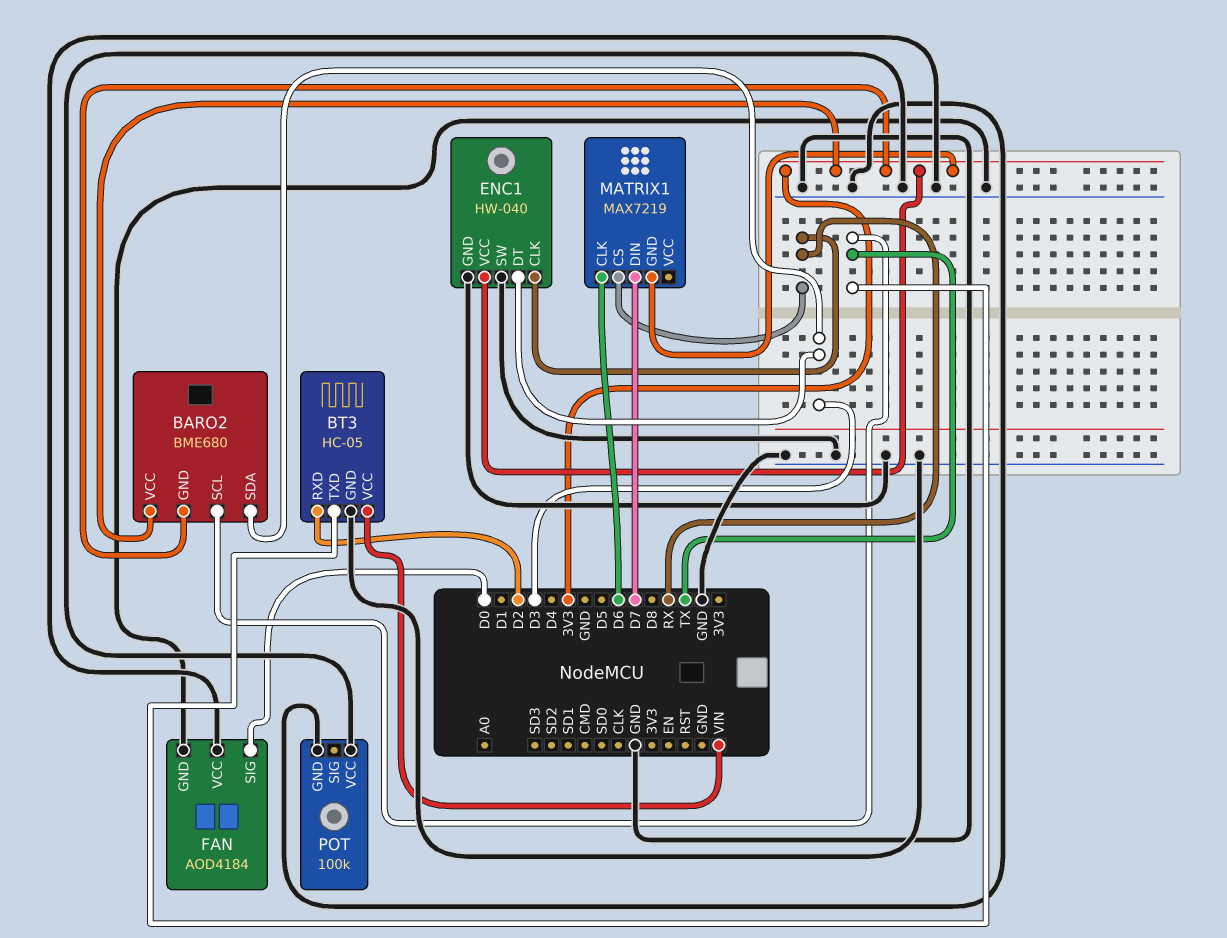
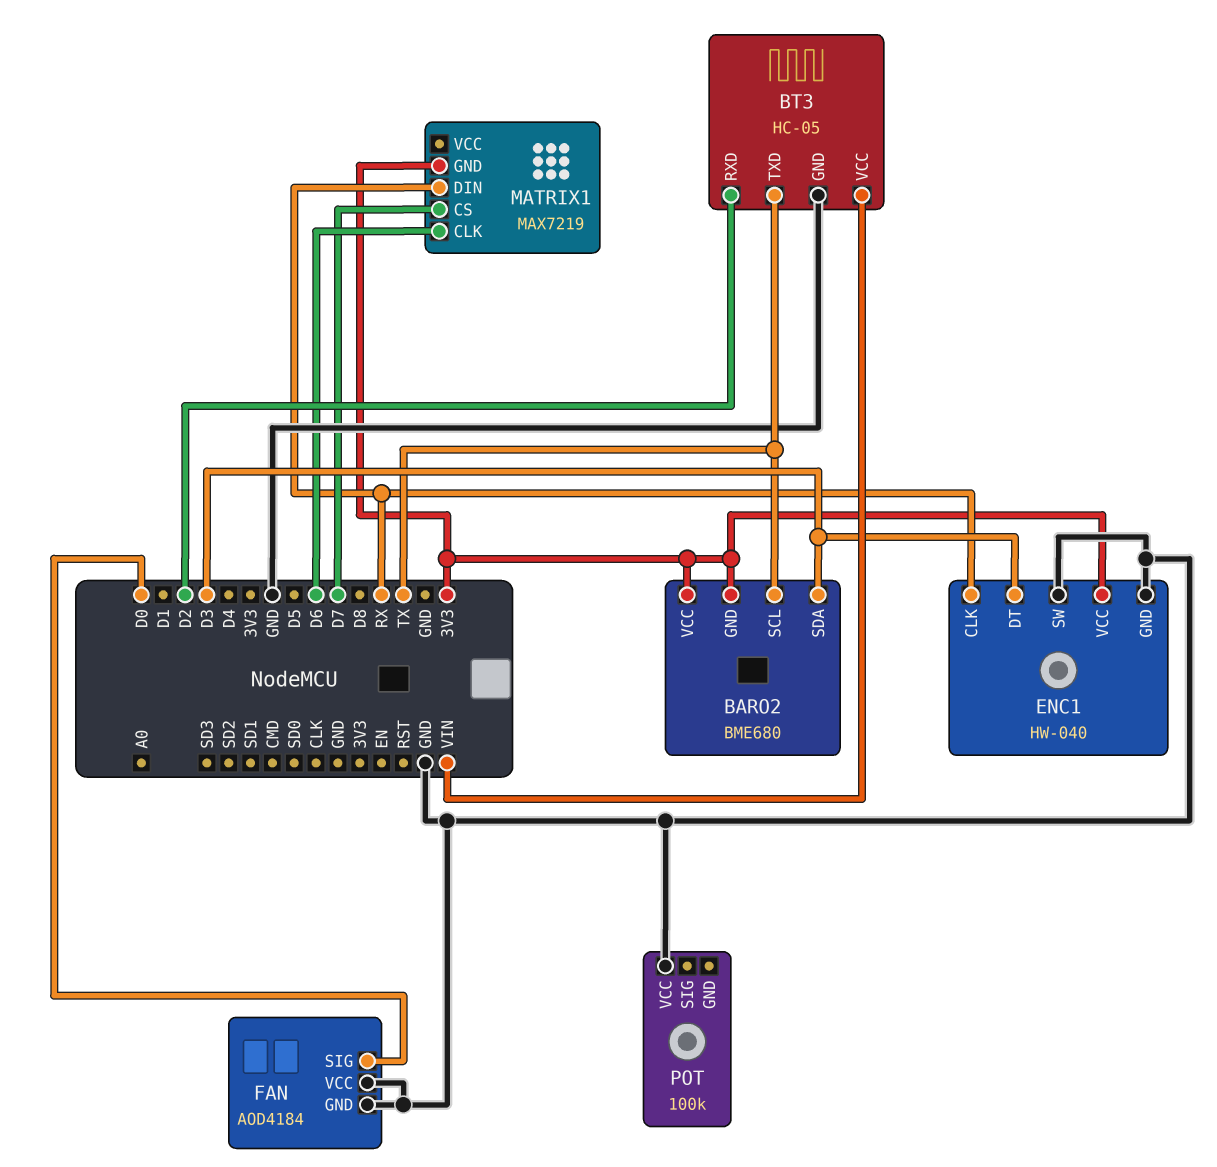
MATRIX1 pin CS: RX -> D7
MATRIX1 pin DIN: D7 -> RX
POT pin GND: GND -> none

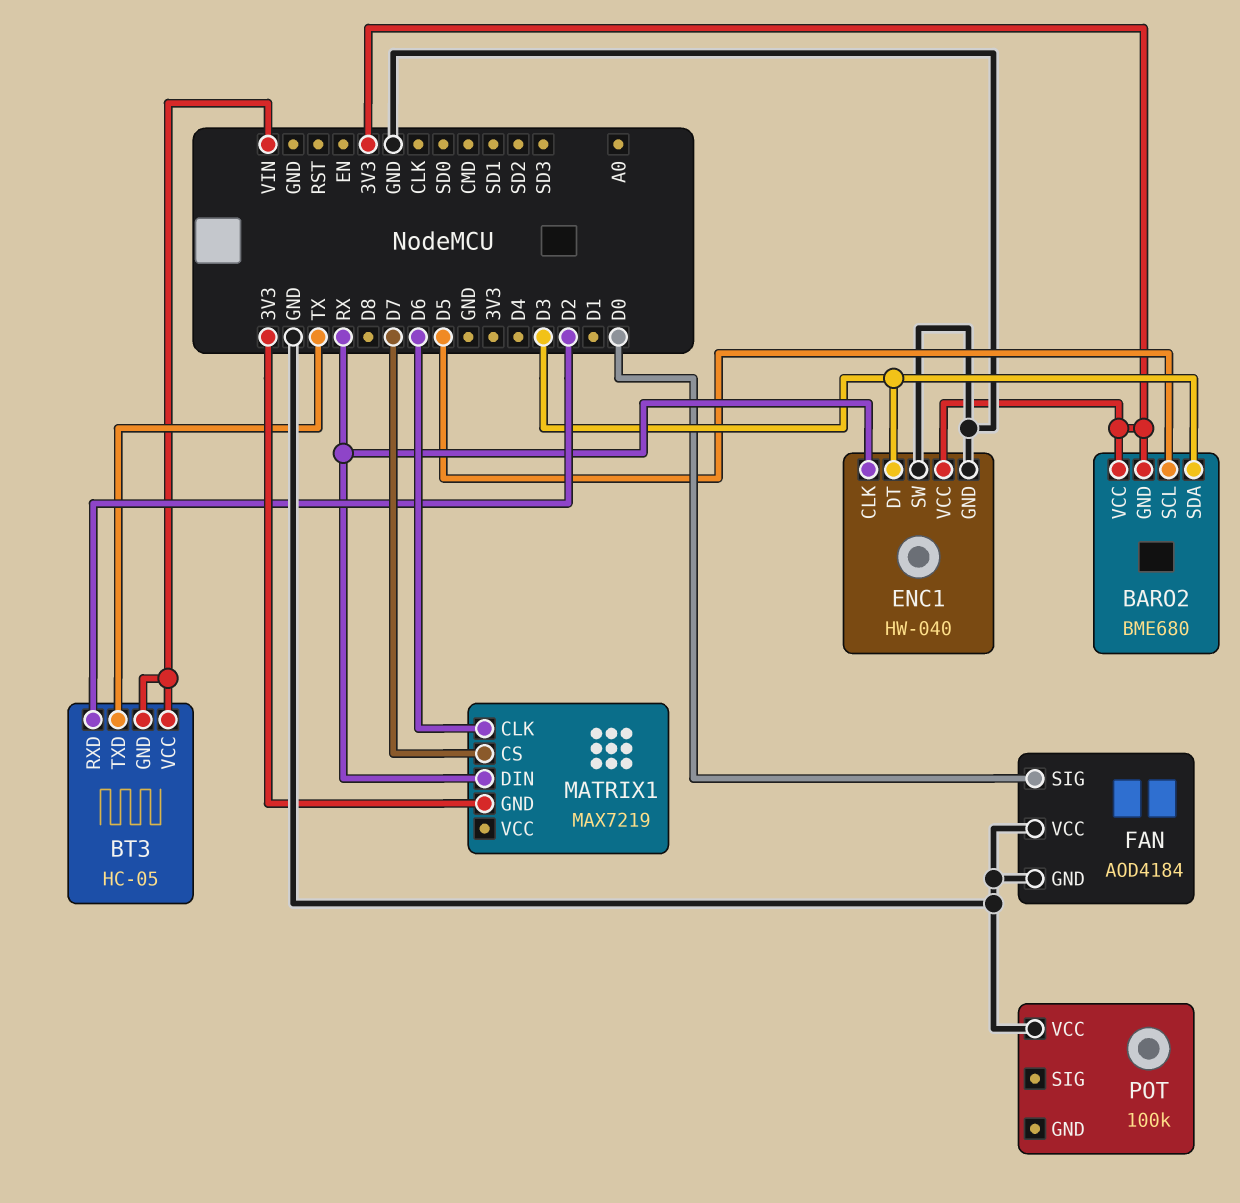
BARO2 pin SCL: TX -> D5
BT3 pin GND: GND -> VIN

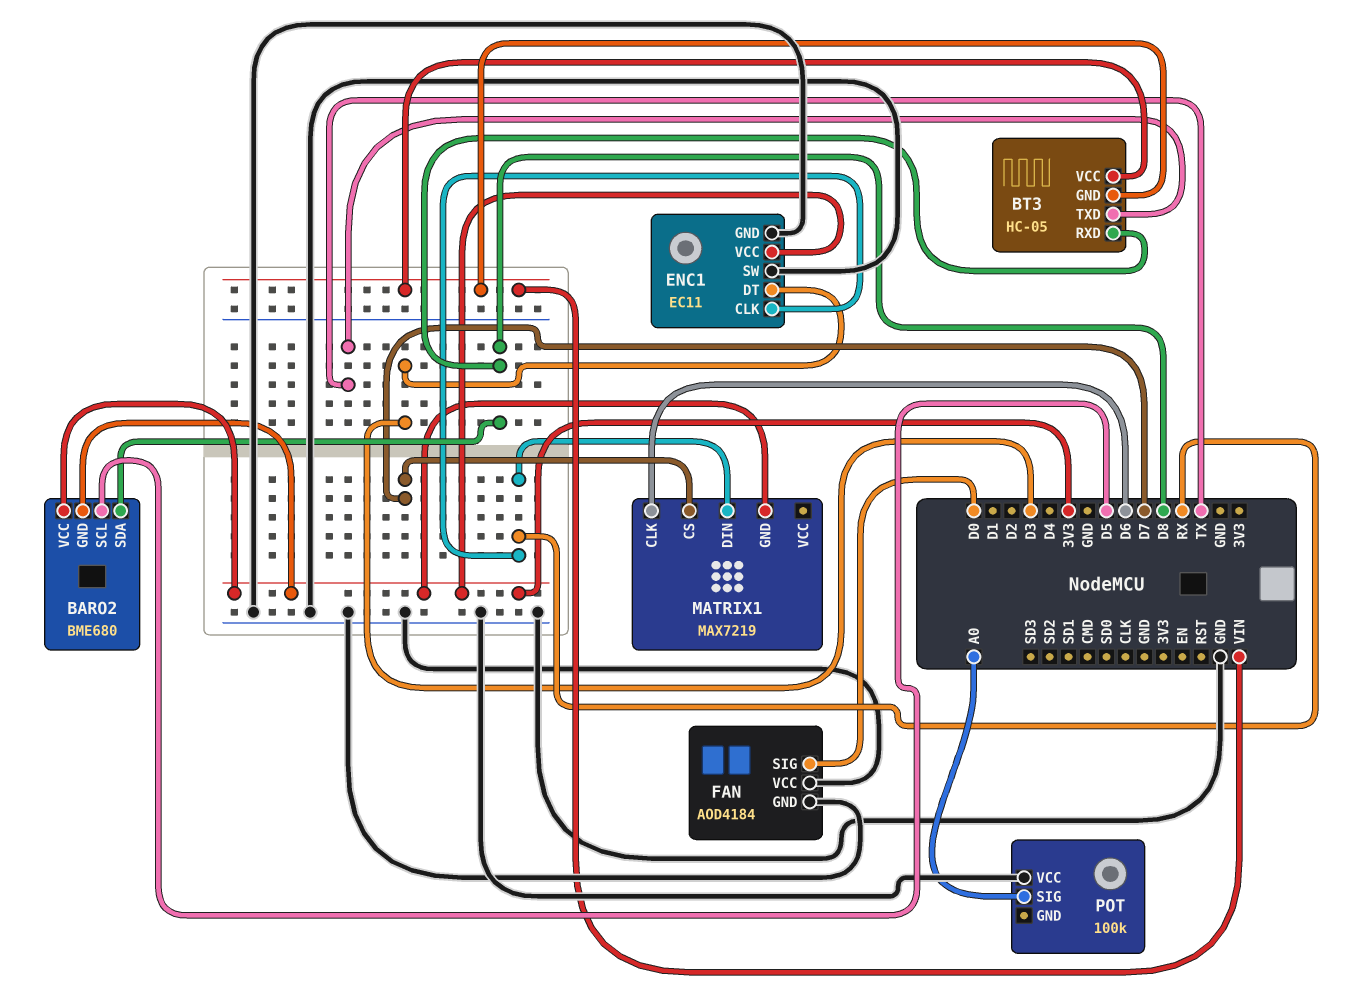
BARO2 pin SDA: D3 -> D8
BT3 pin RXD: D2 -> D8
ENC1: HW-040 -> EC11
POT pin SIG: none -> A0

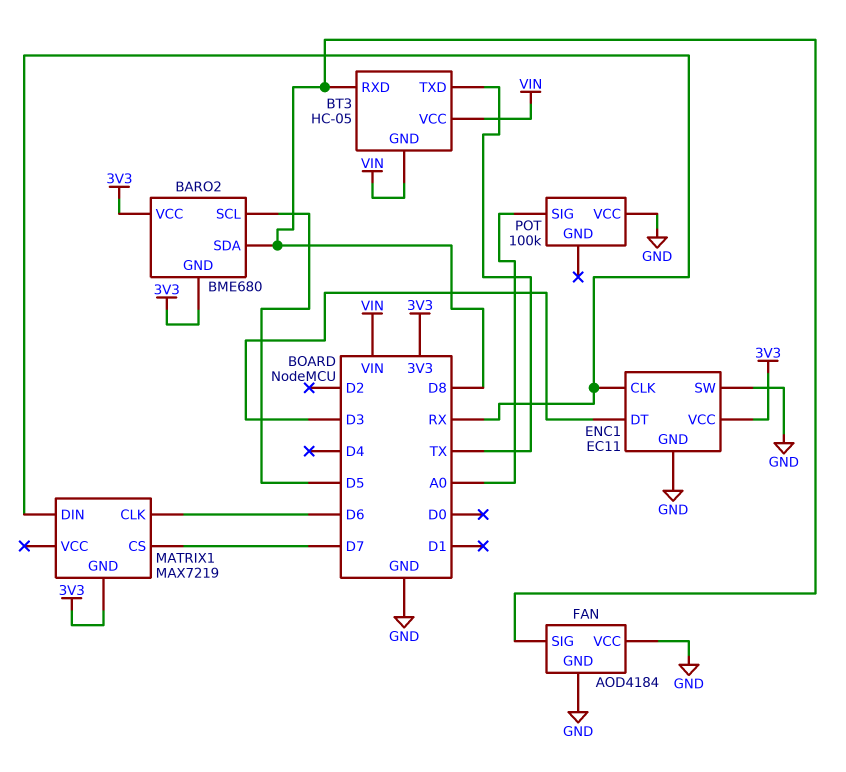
FAN pin SIG: D0 -> D8

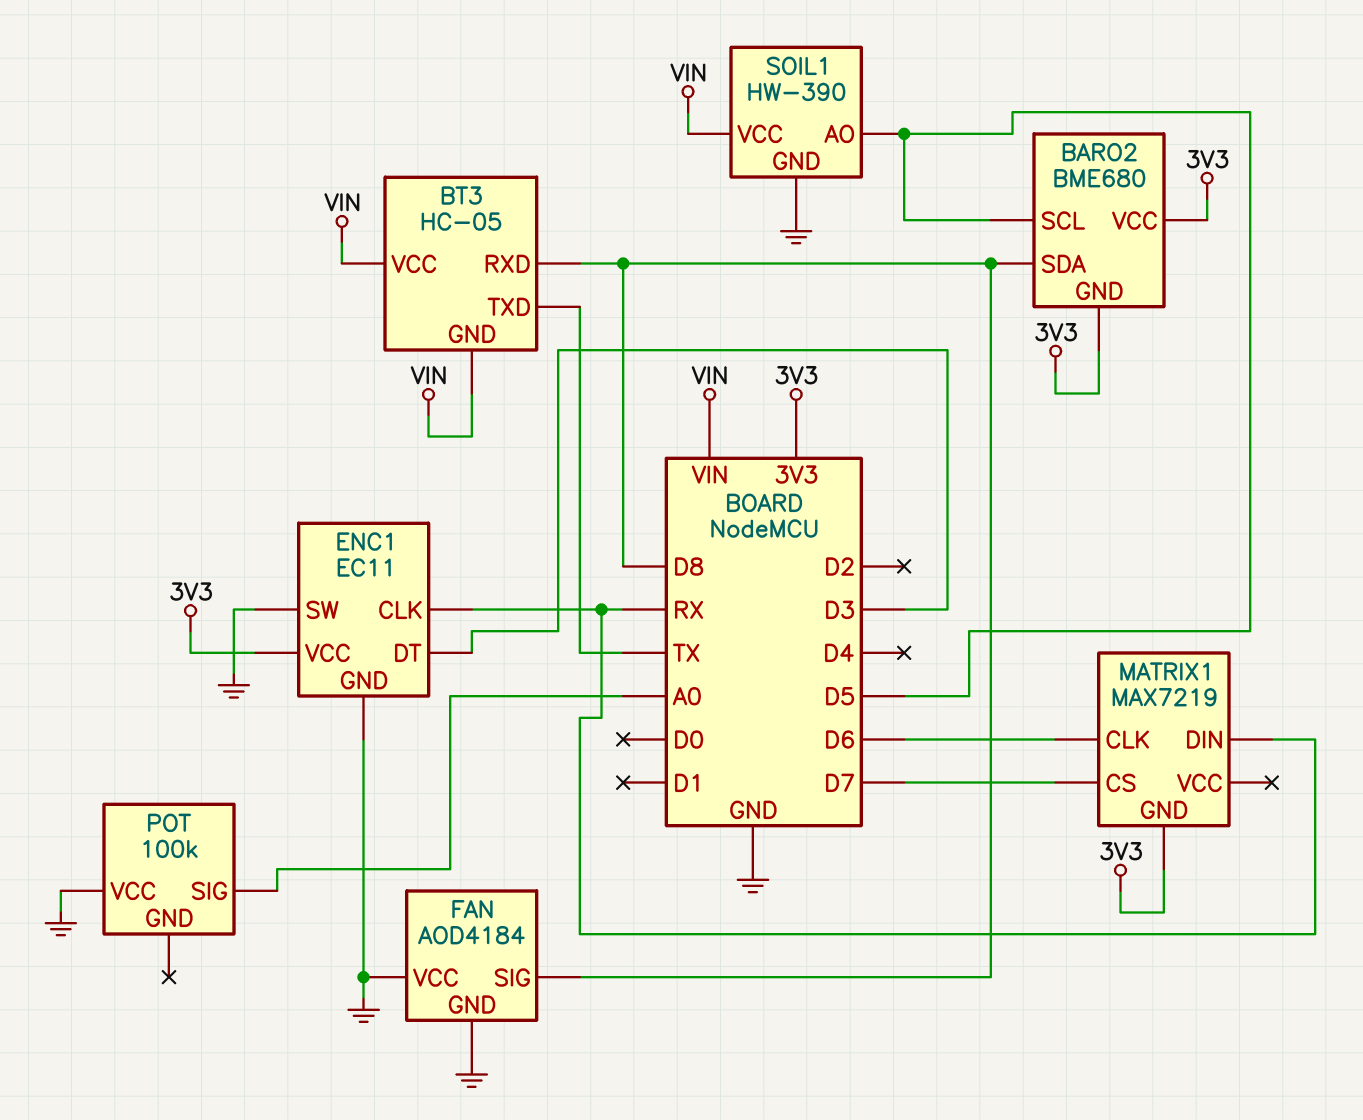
SOIL1: none -> HW-390
SOIL1 pin AO: none -> D5
SOIL1 pin GND: none -> GND
SOIL1 pin VCC: none -> VIN

